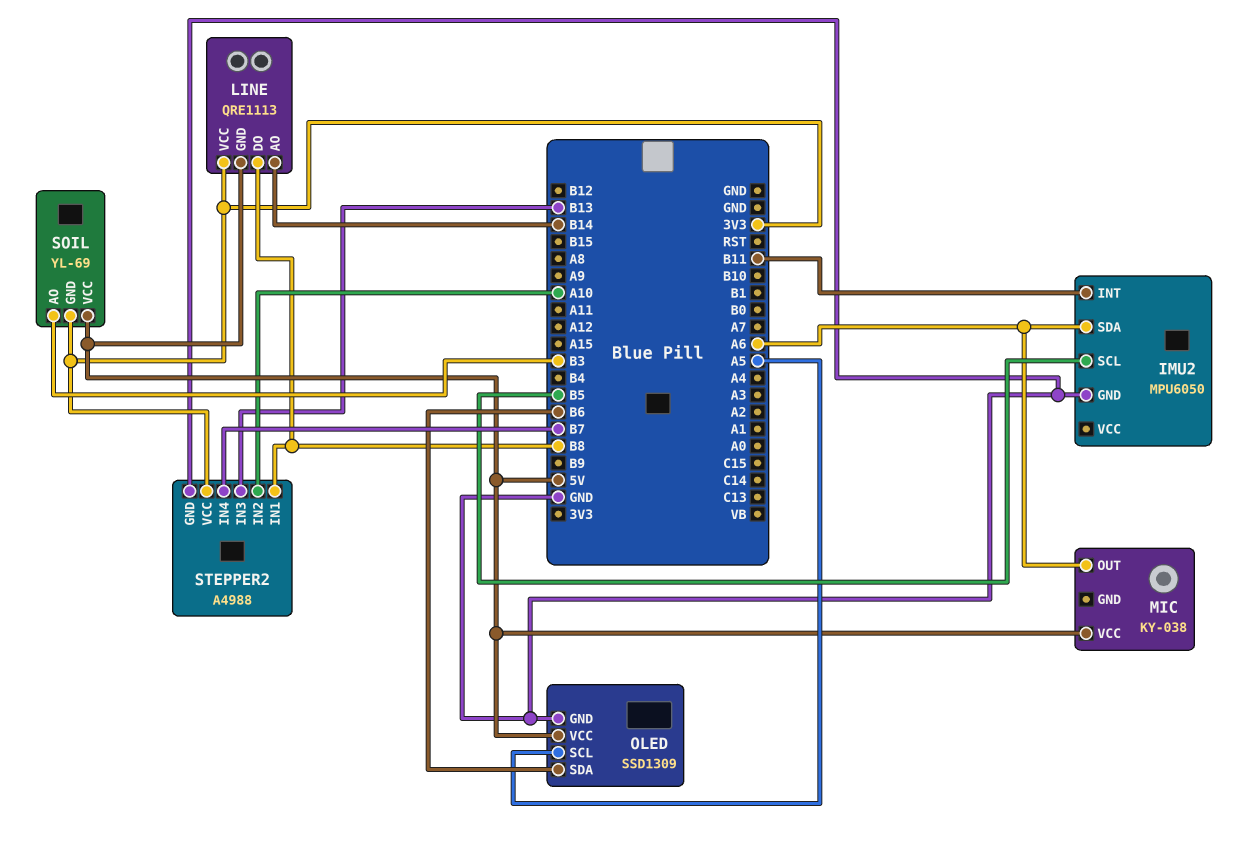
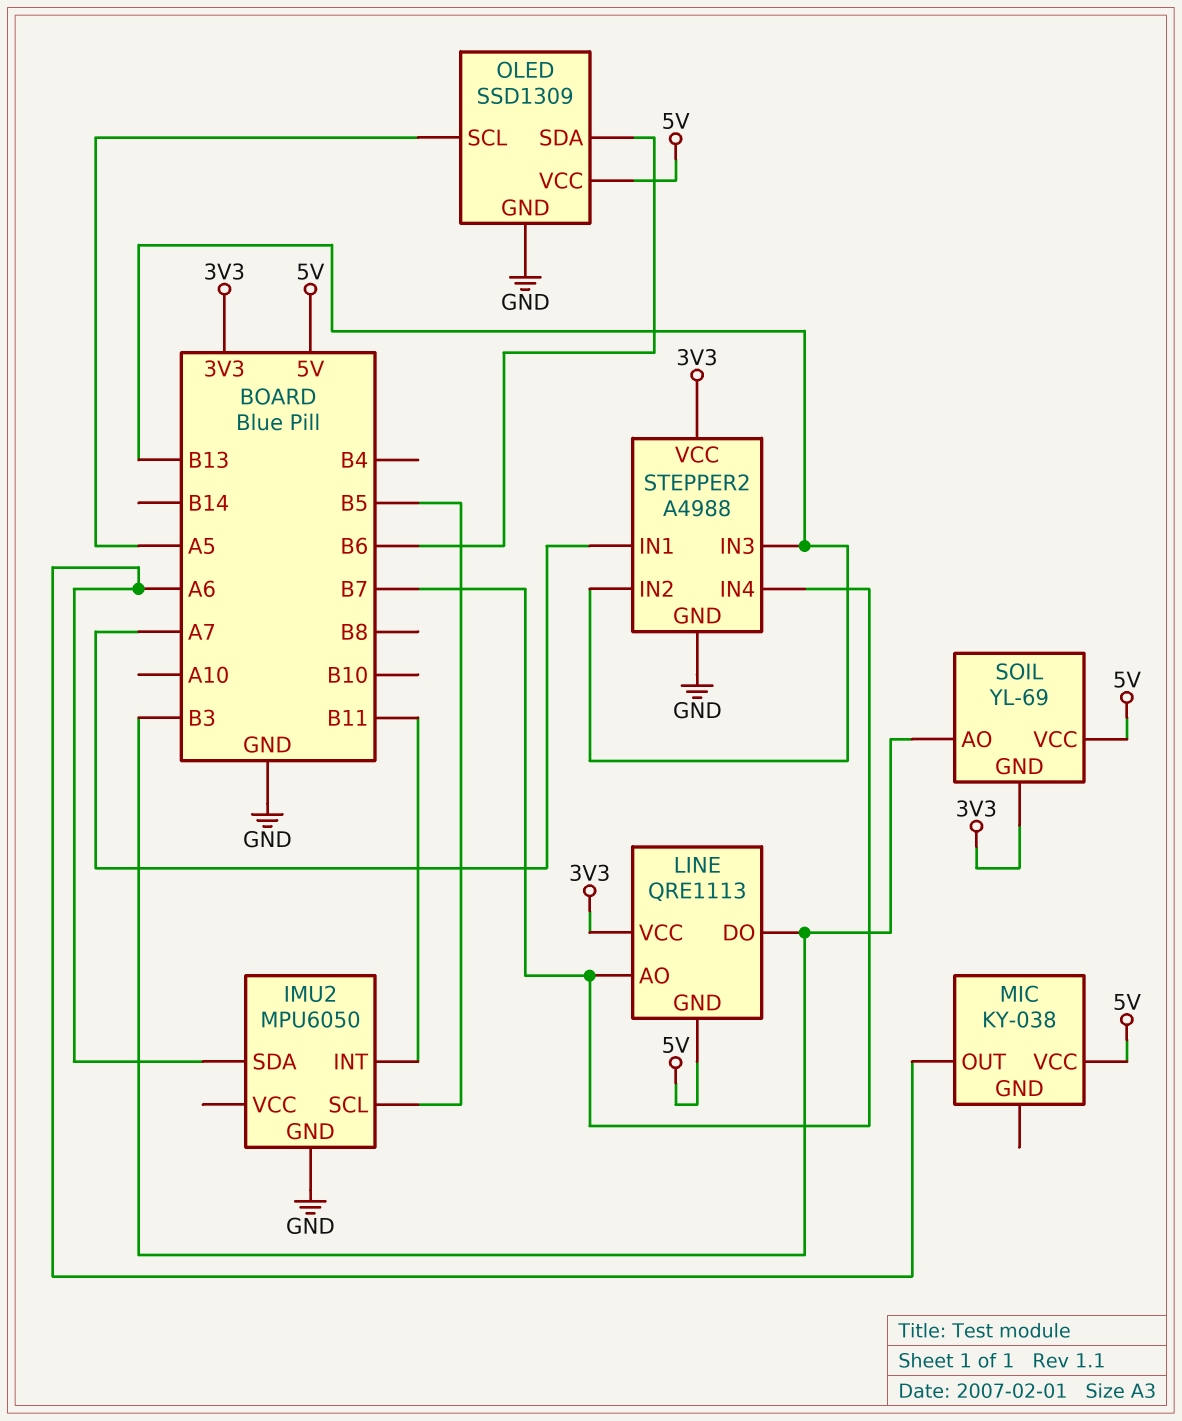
LINE pin AO: B14 -> B7
LINE pin DO: B8 -> B3
STEPPER2 pin IN1: B8 -> A7
STEPPER2 pin IN2: A10 -> B13

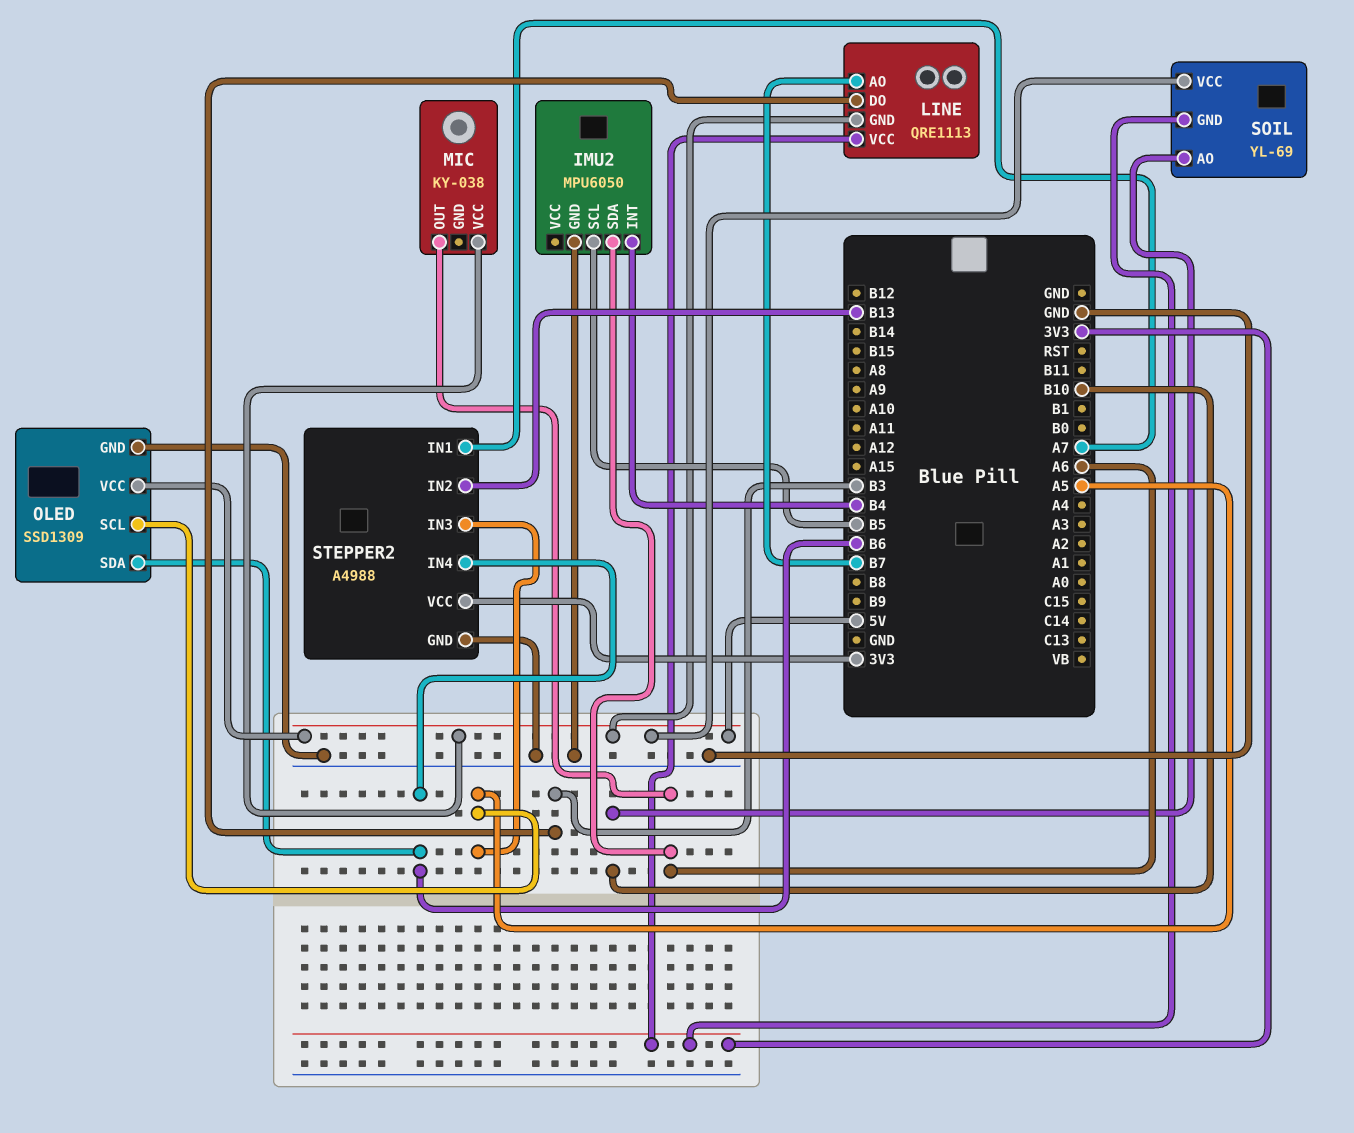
IMU2 pin INT: B11 -> B4
SOIL pin AO: B3 -> B10
STEPPER2 pin IN3: B13 -> A5
STEPPER2 pin IN4: B7 -> B6

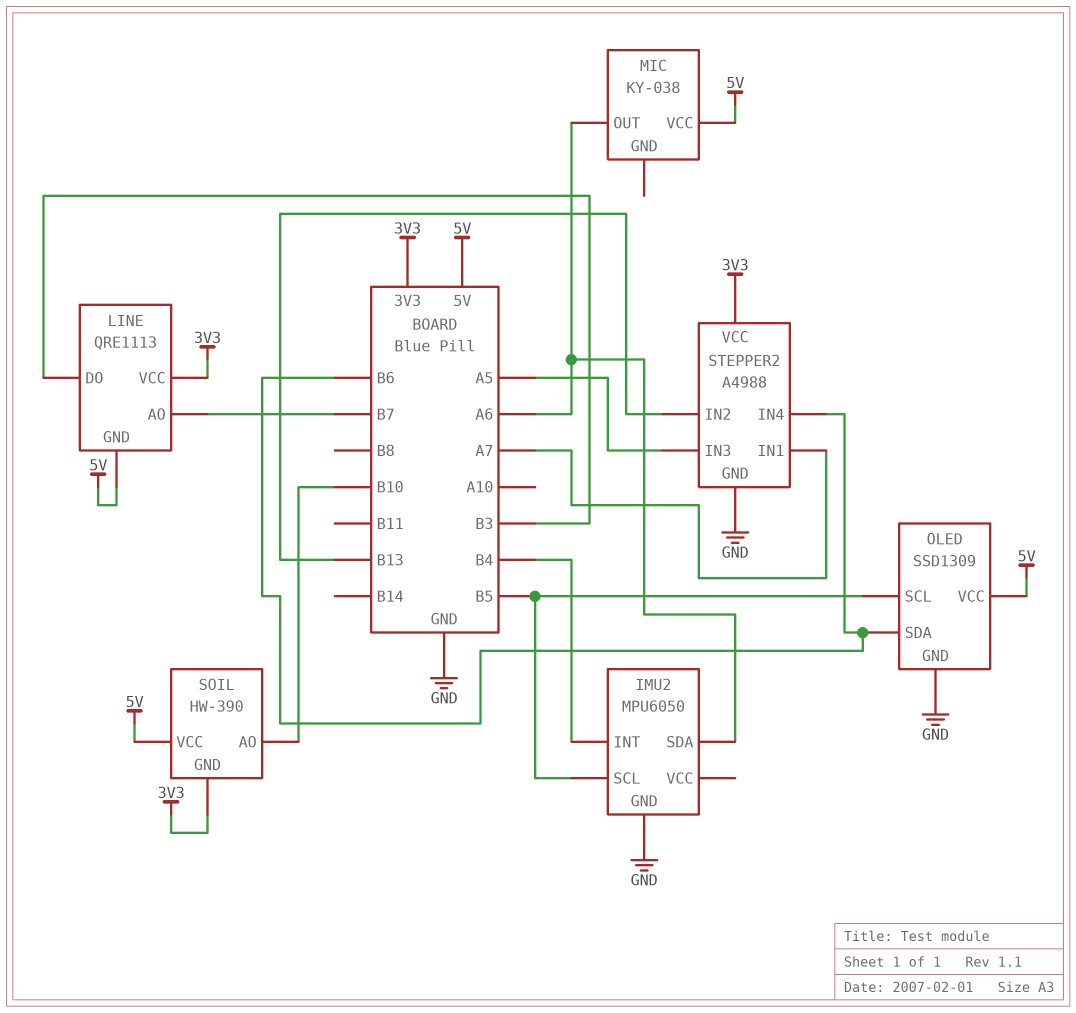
OLED pin SCL: A5 -> B5
SOIL: YL-69 -> HW-390

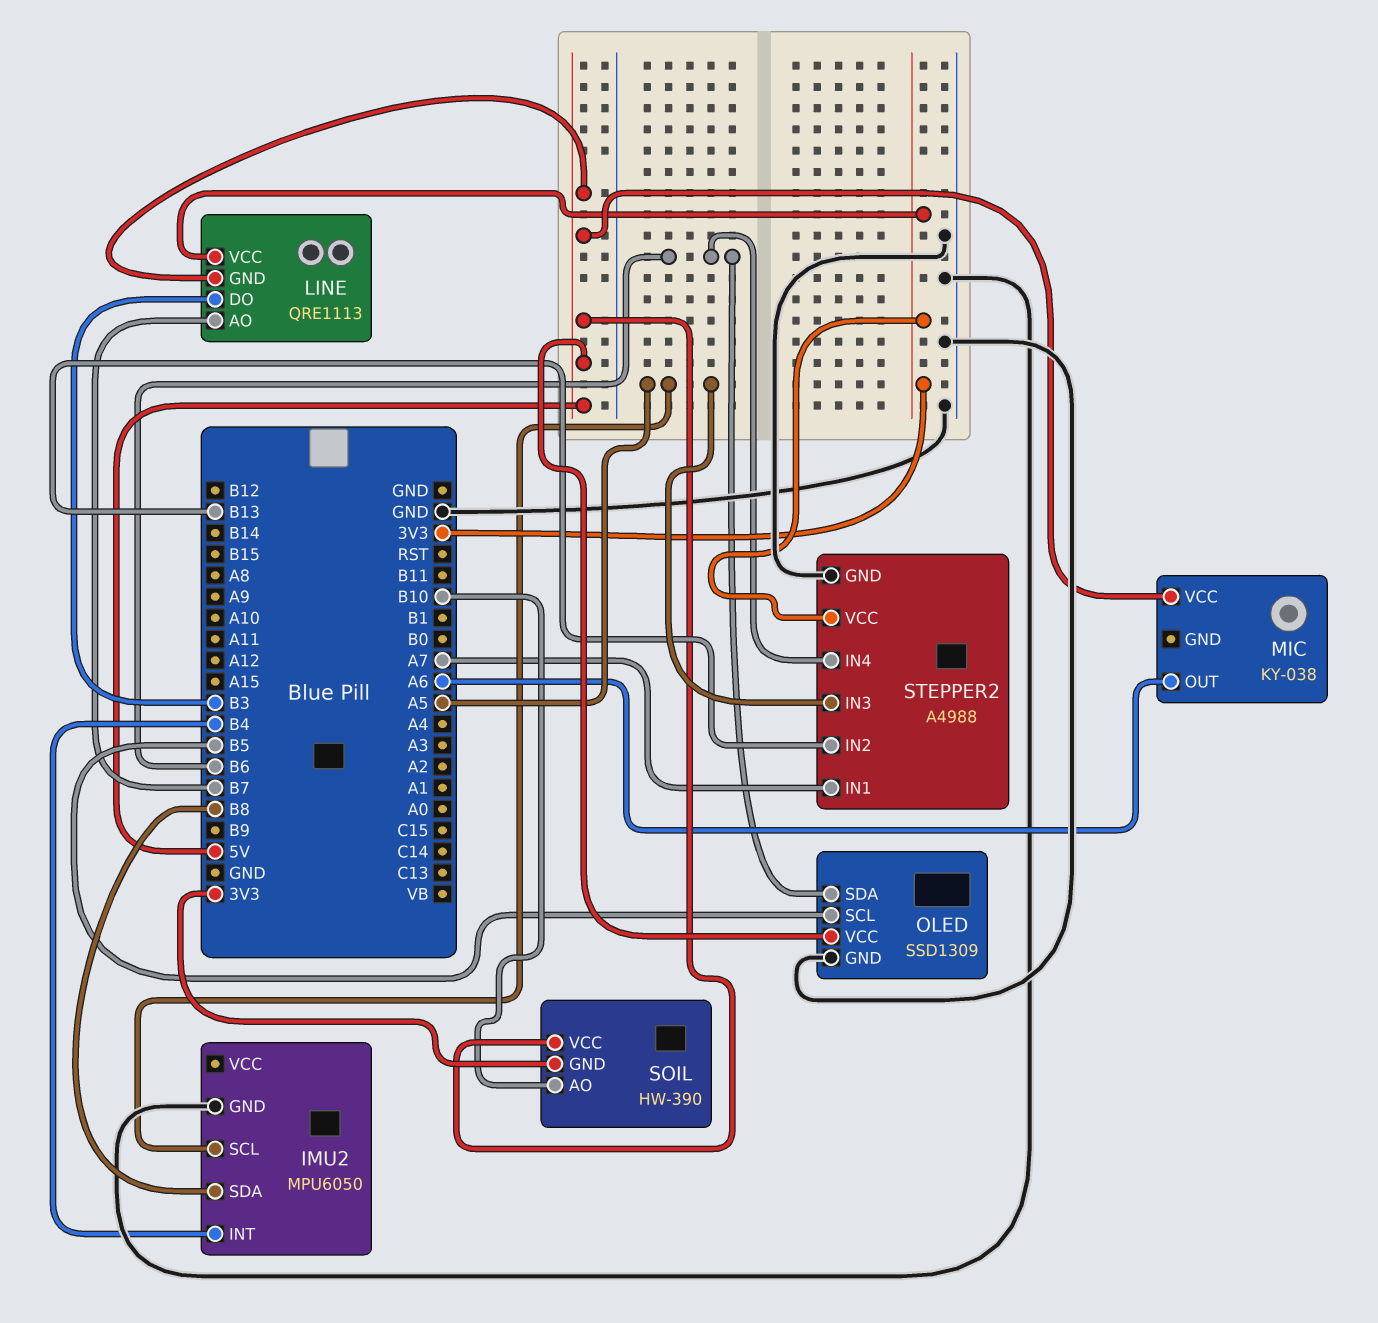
IMU2 pin SCL: B5 -> A5
IMU2 pin SDA: A6 -> B8

